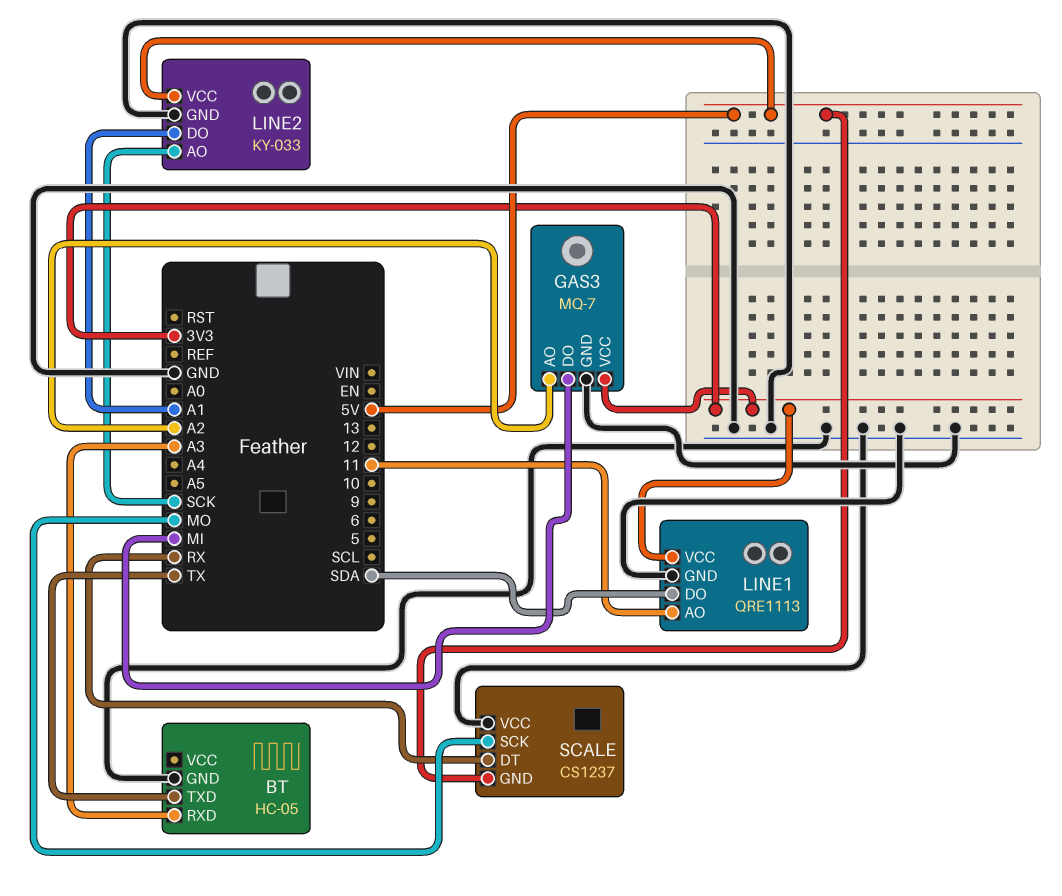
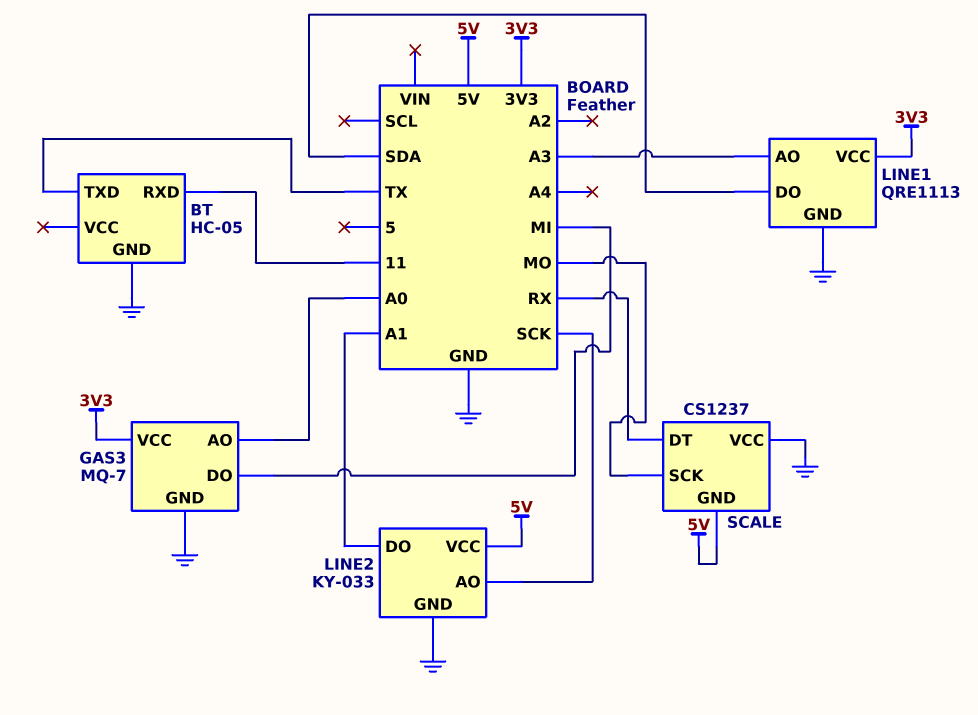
BT pin RXD: A3 -> 11
GAS3 pin AO: A2 -> A0
LINE1 pin AO: 11 -> A3

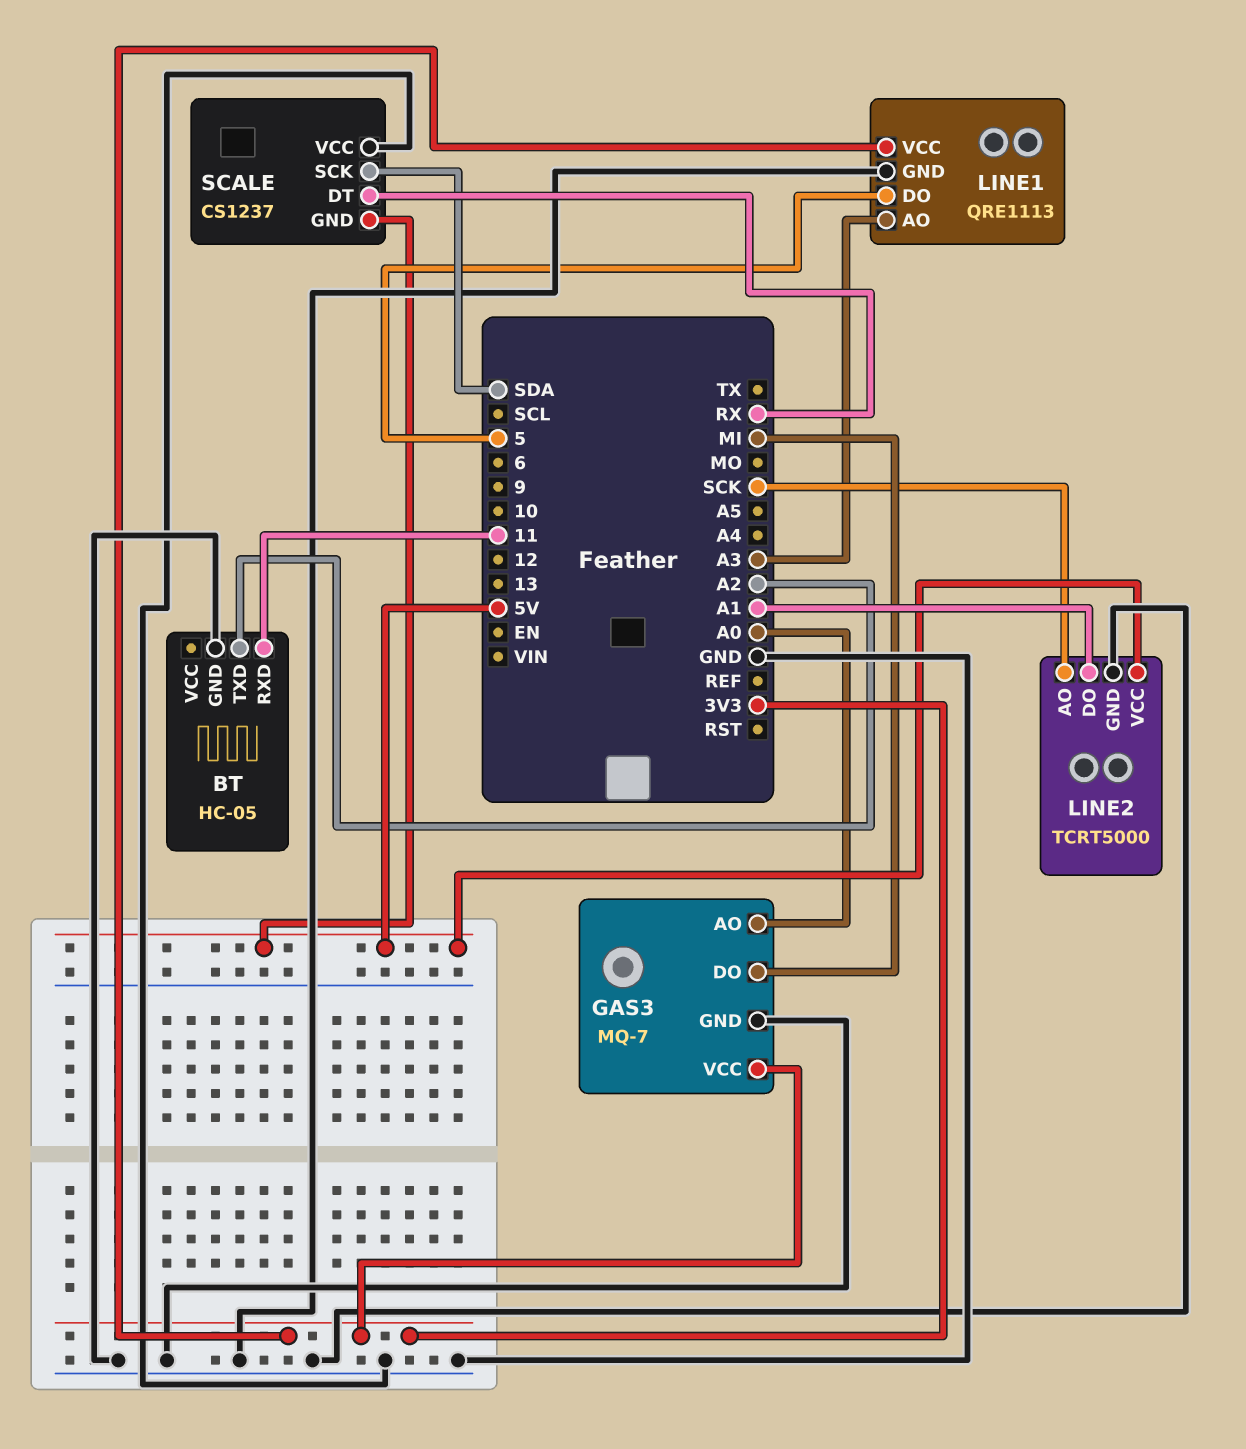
BT pin TXD: TX -> A2
LINE1 pin DO: SDA -> 5
LINE2: KY-033 -> TCRT5000
SCALE pin SCK: MO -> SDA

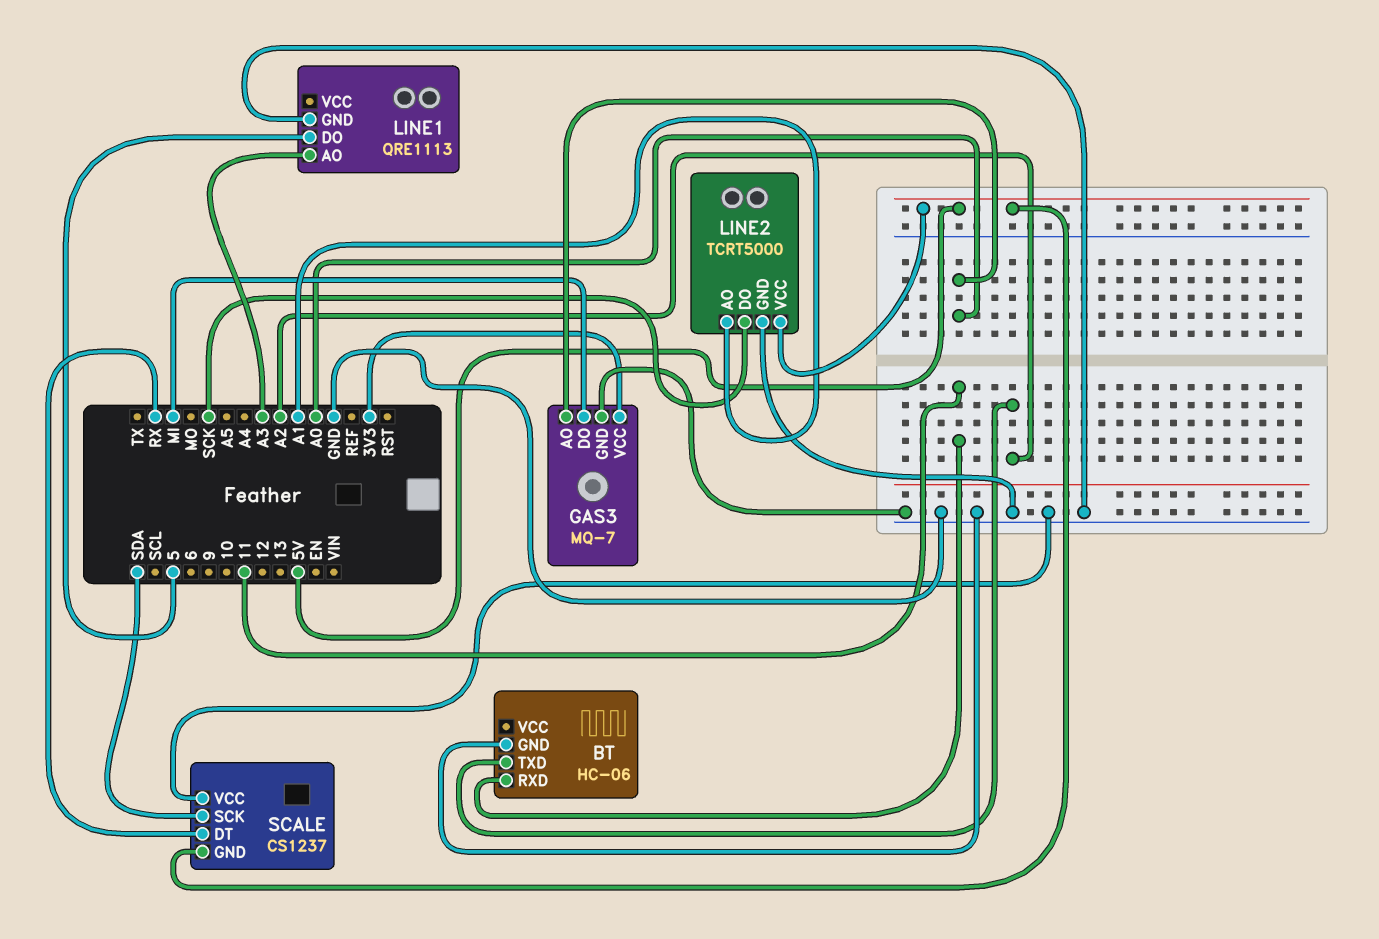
BT: HC-05 -> HC-06
LINE1 pin VCC: 3V3 -> none
LINE2 pin AO: SCK -> A1
LINE2 pin DO: A1 -> SCK

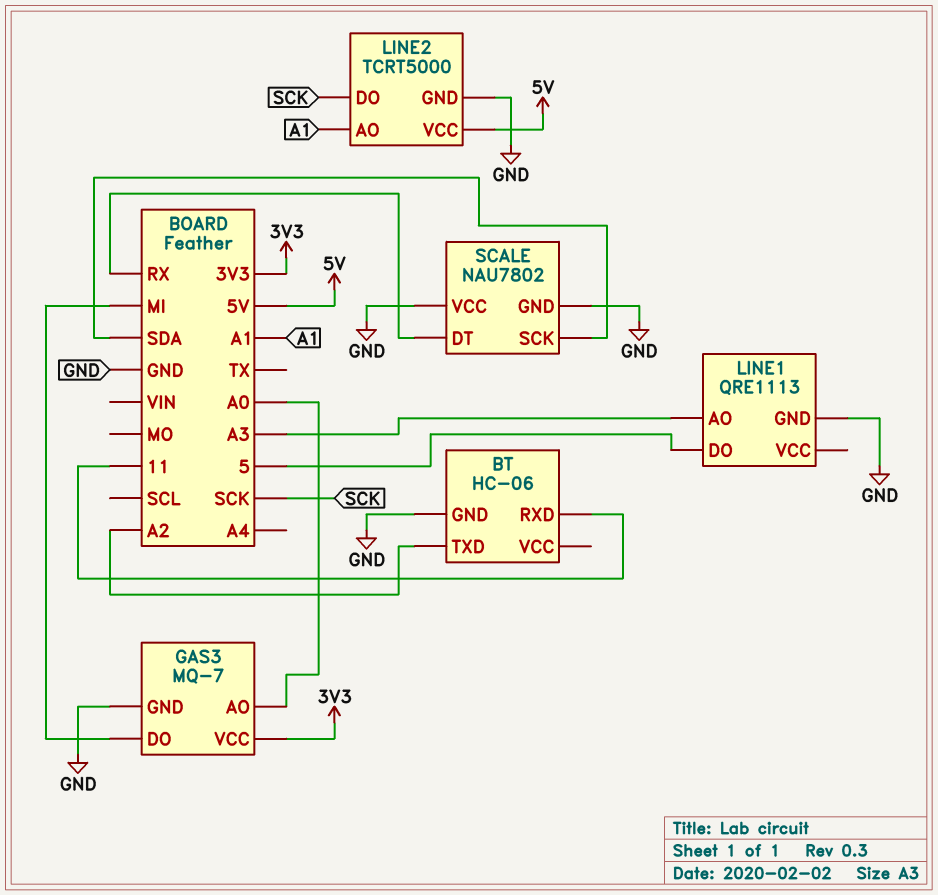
SCALE: CS1237 -> NAU7802
SCALE pin GND: 5V -> GND

